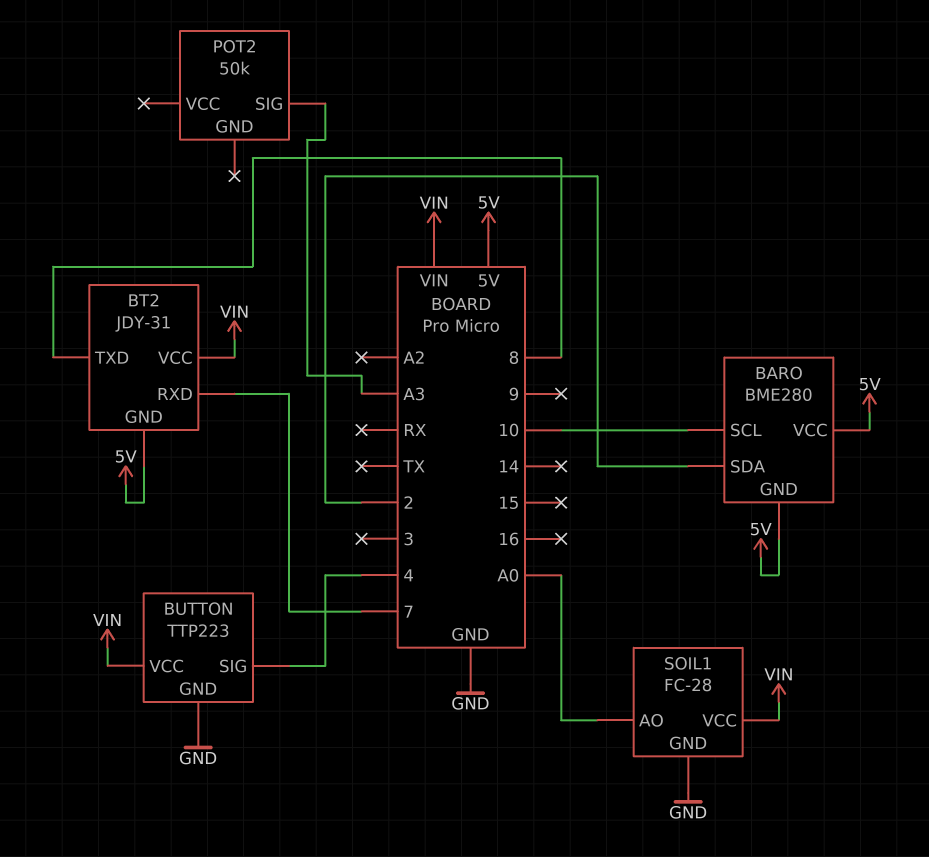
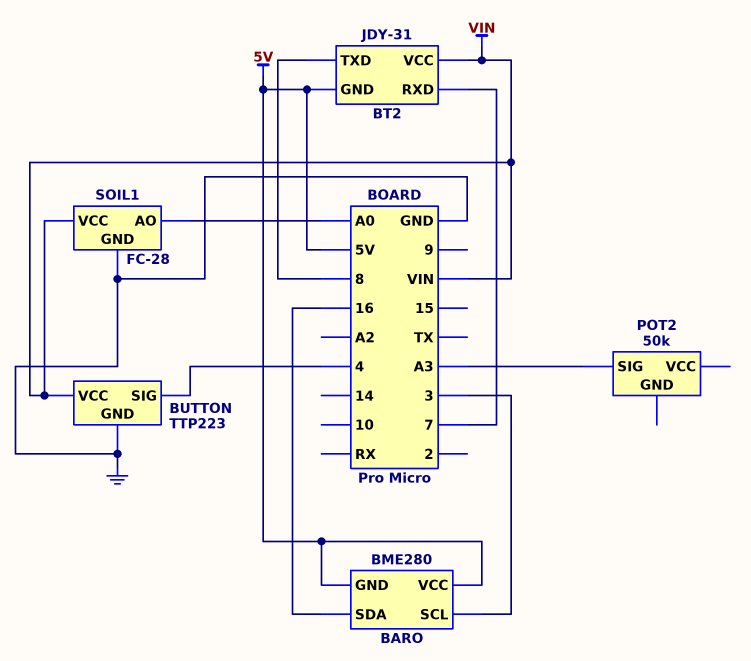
BARO pin SCL: 10 -> 3
BARO pin SDA: 2 -> 16

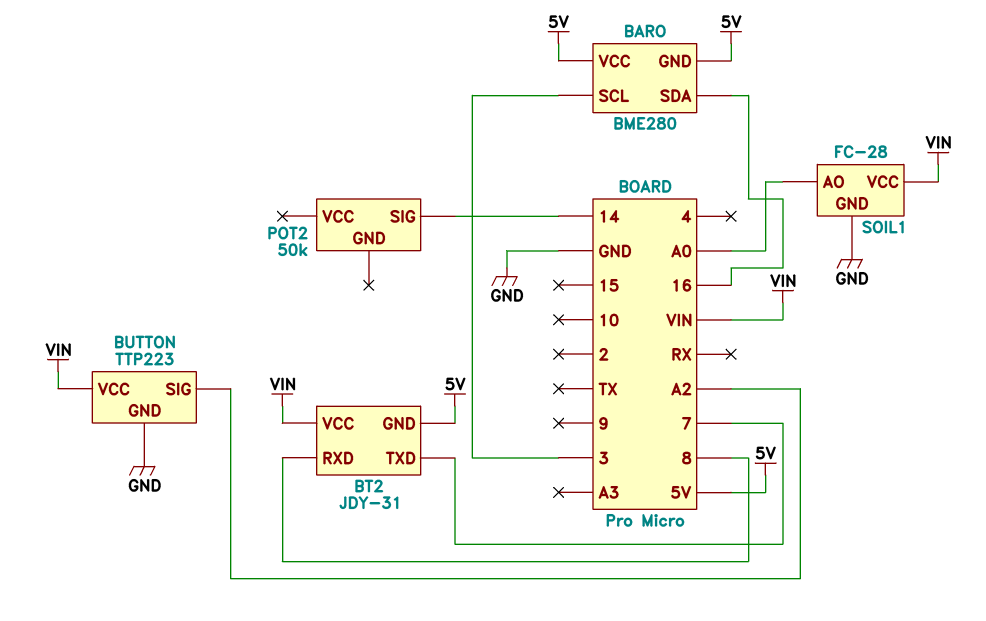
BT2 pin RXD: 7 -> 8
BT2 pin TXD: 8 -> 7
BUTTON pin SIG: 4 -> A2
POT2 pin SIG: A3 -> 14

